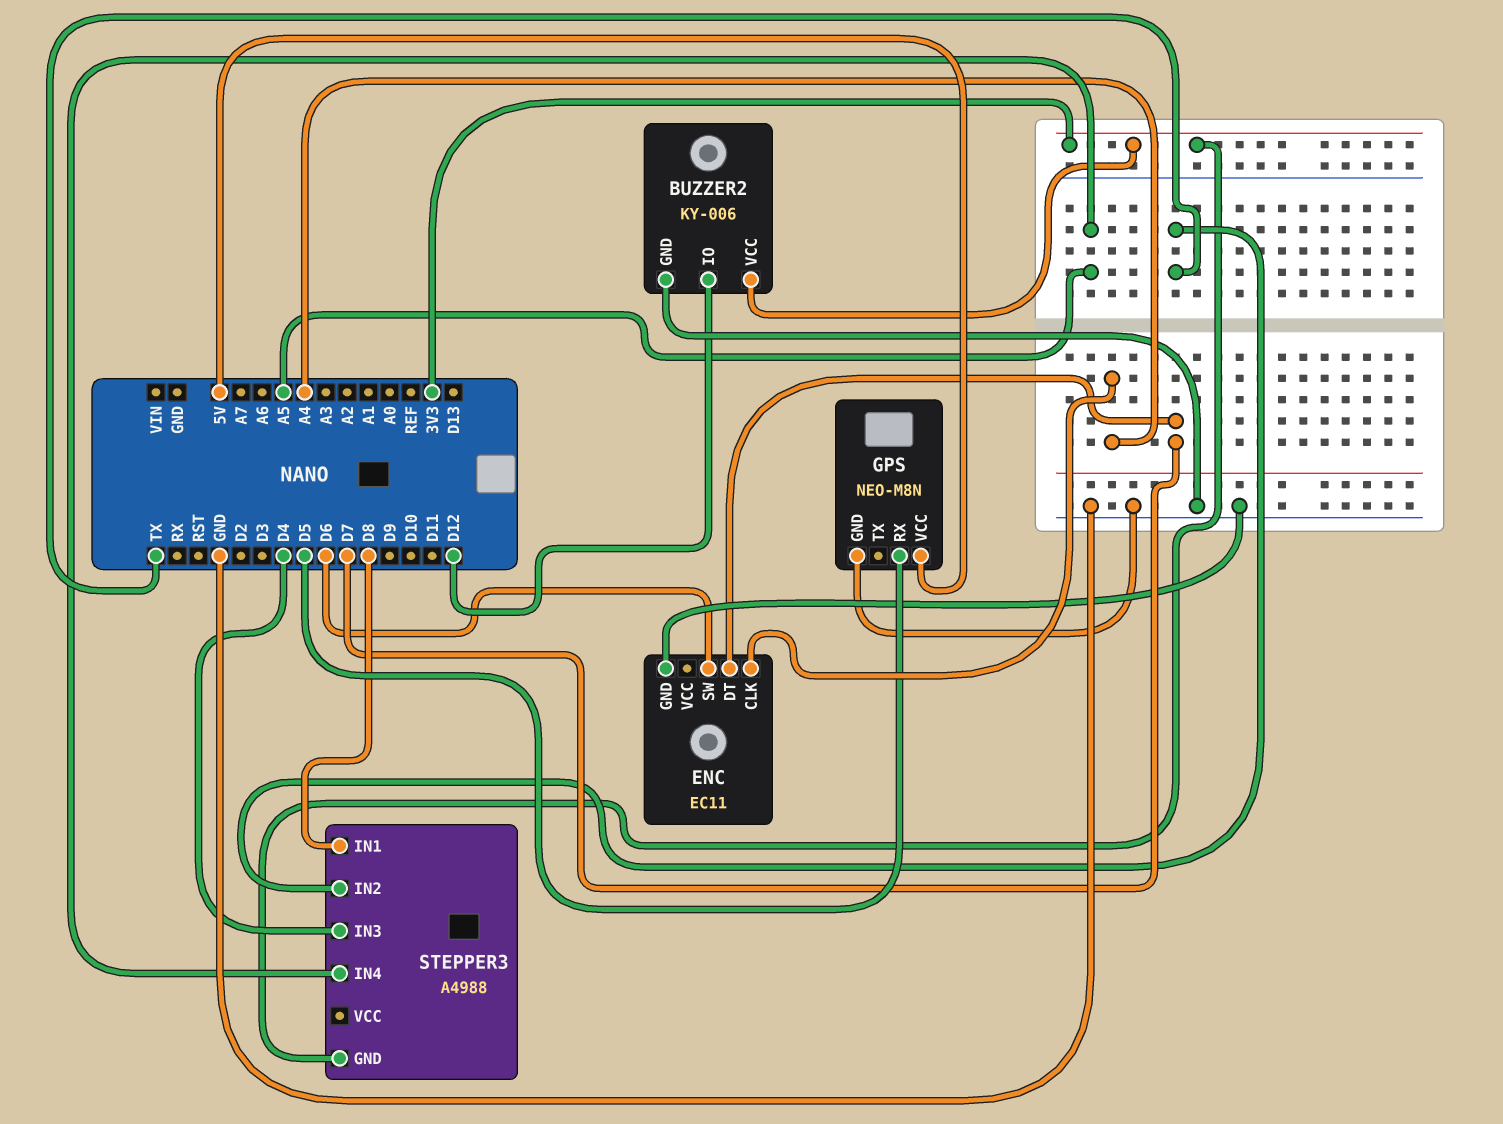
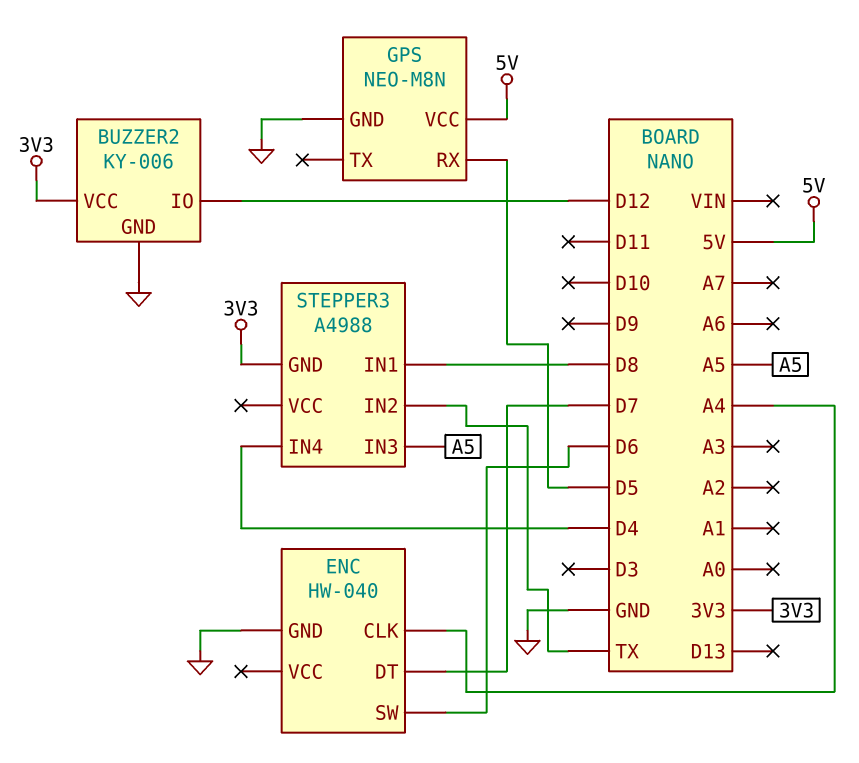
ENC: EC11 -> HW-040
STEPPER3 pin IN3: D4 -> A5
STEPPER3 pin IN4: A5 -> D4

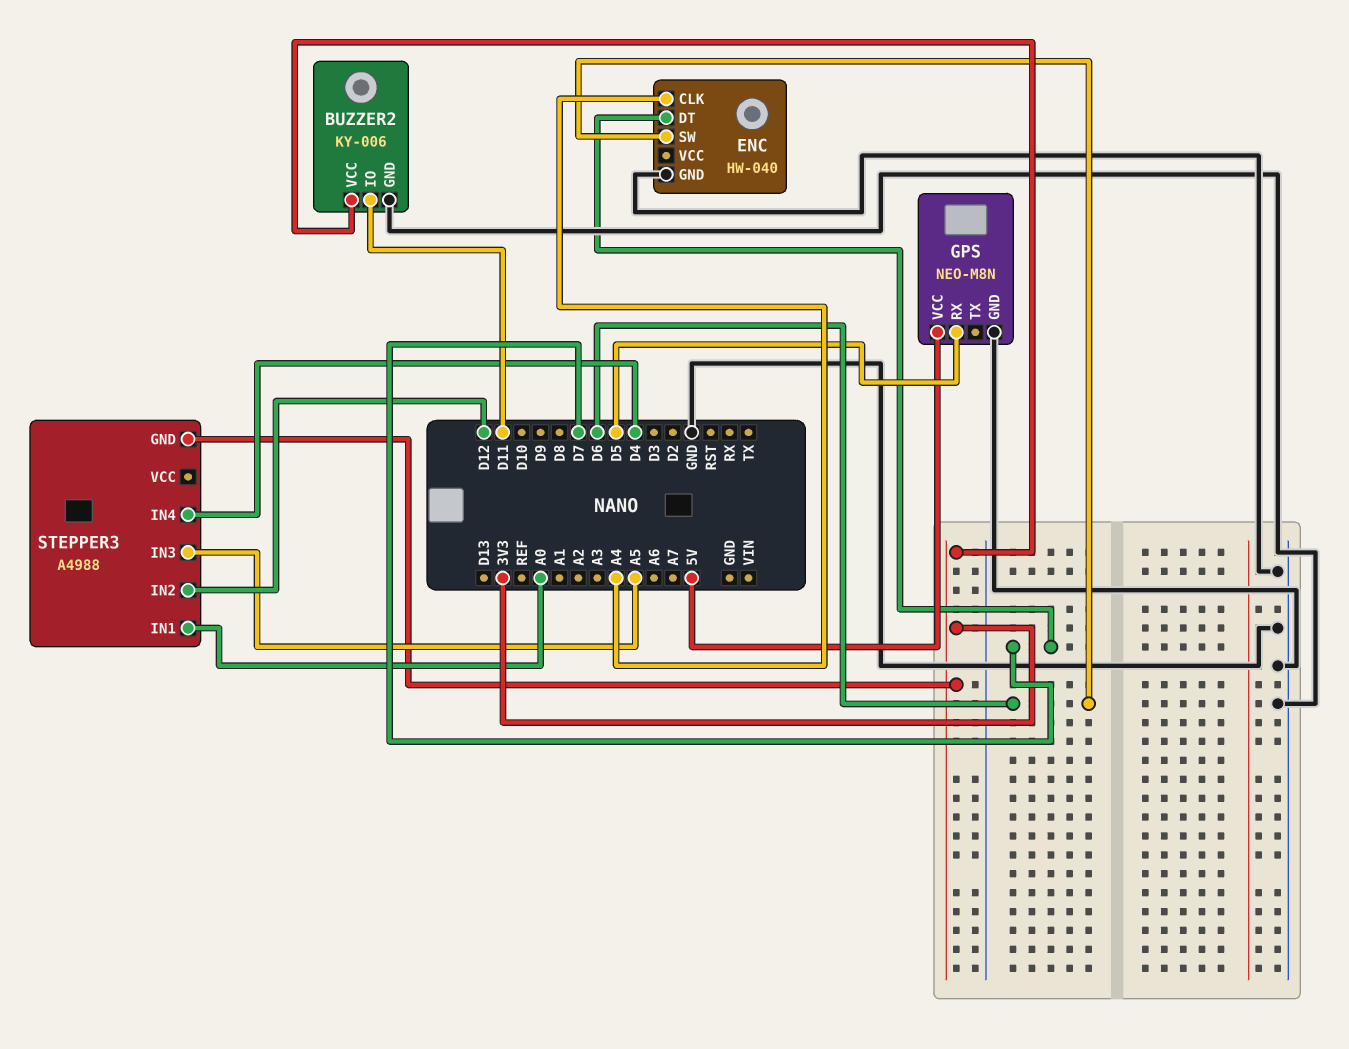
BUZZER2 pin IO: D12 -> D11
STEPPER3 pin IN1: D8 -> A0
STEPPER3 pin IN2: TX -> D12

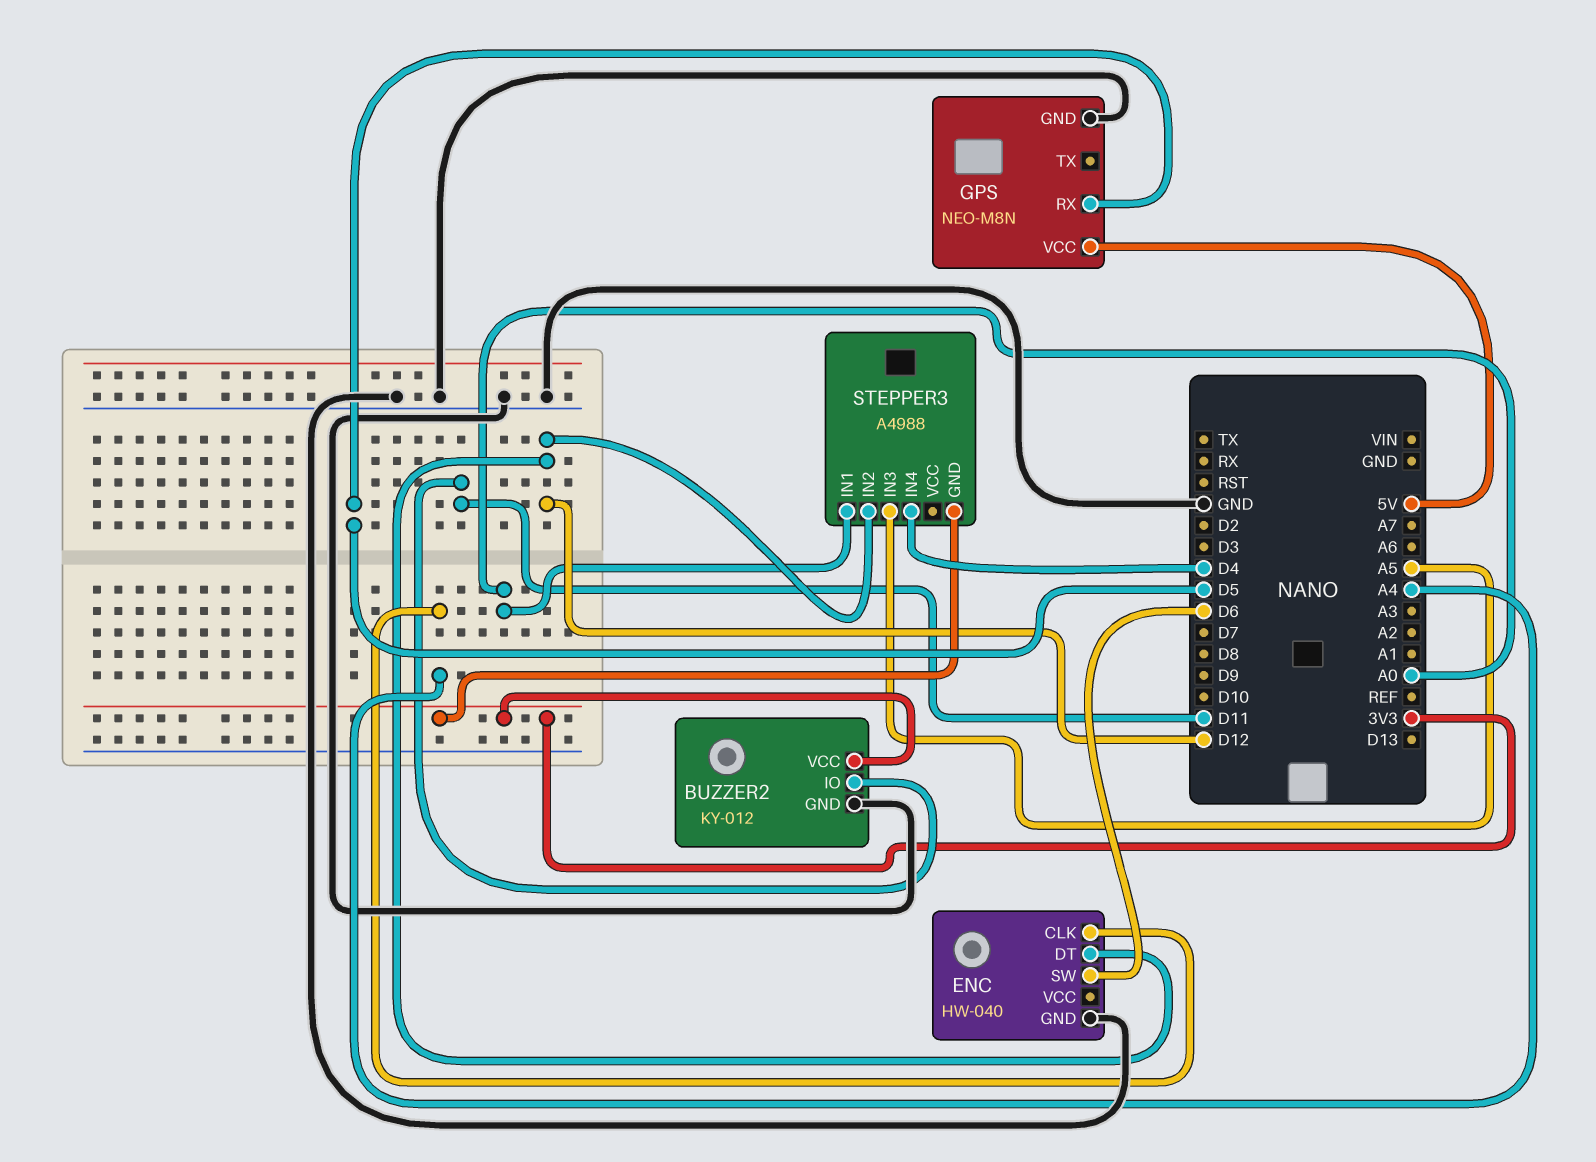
BUZZER2: KY-006 -> KY-012
ENC pin DT: D7 -> D12

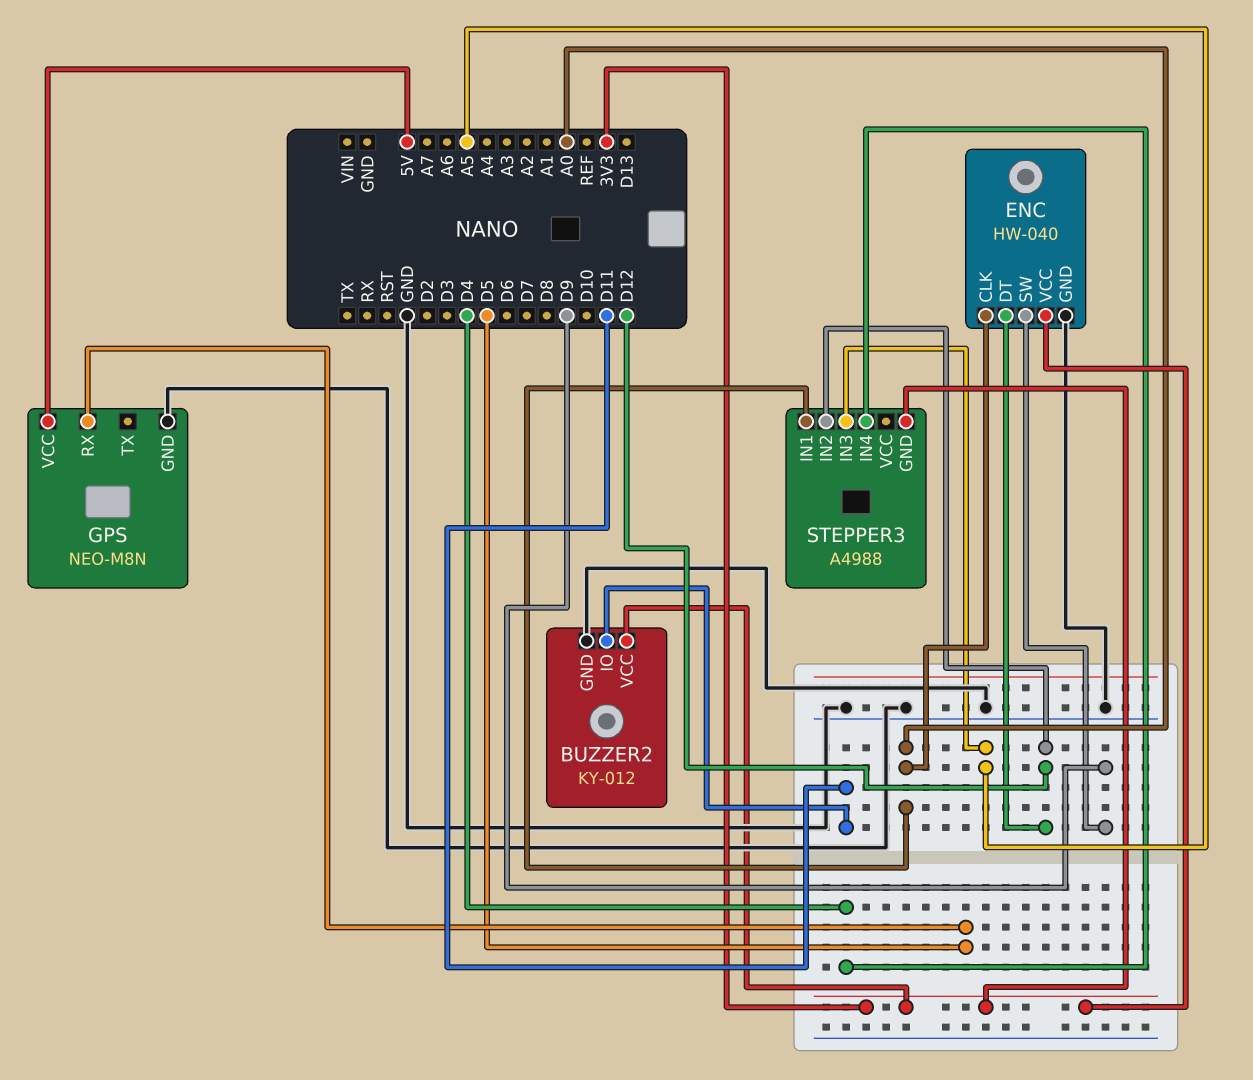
ENC pin CLK: A4 -> A0
ENC pin SW: D6 -> D9
ENC pin VCC: none -> 3V3

